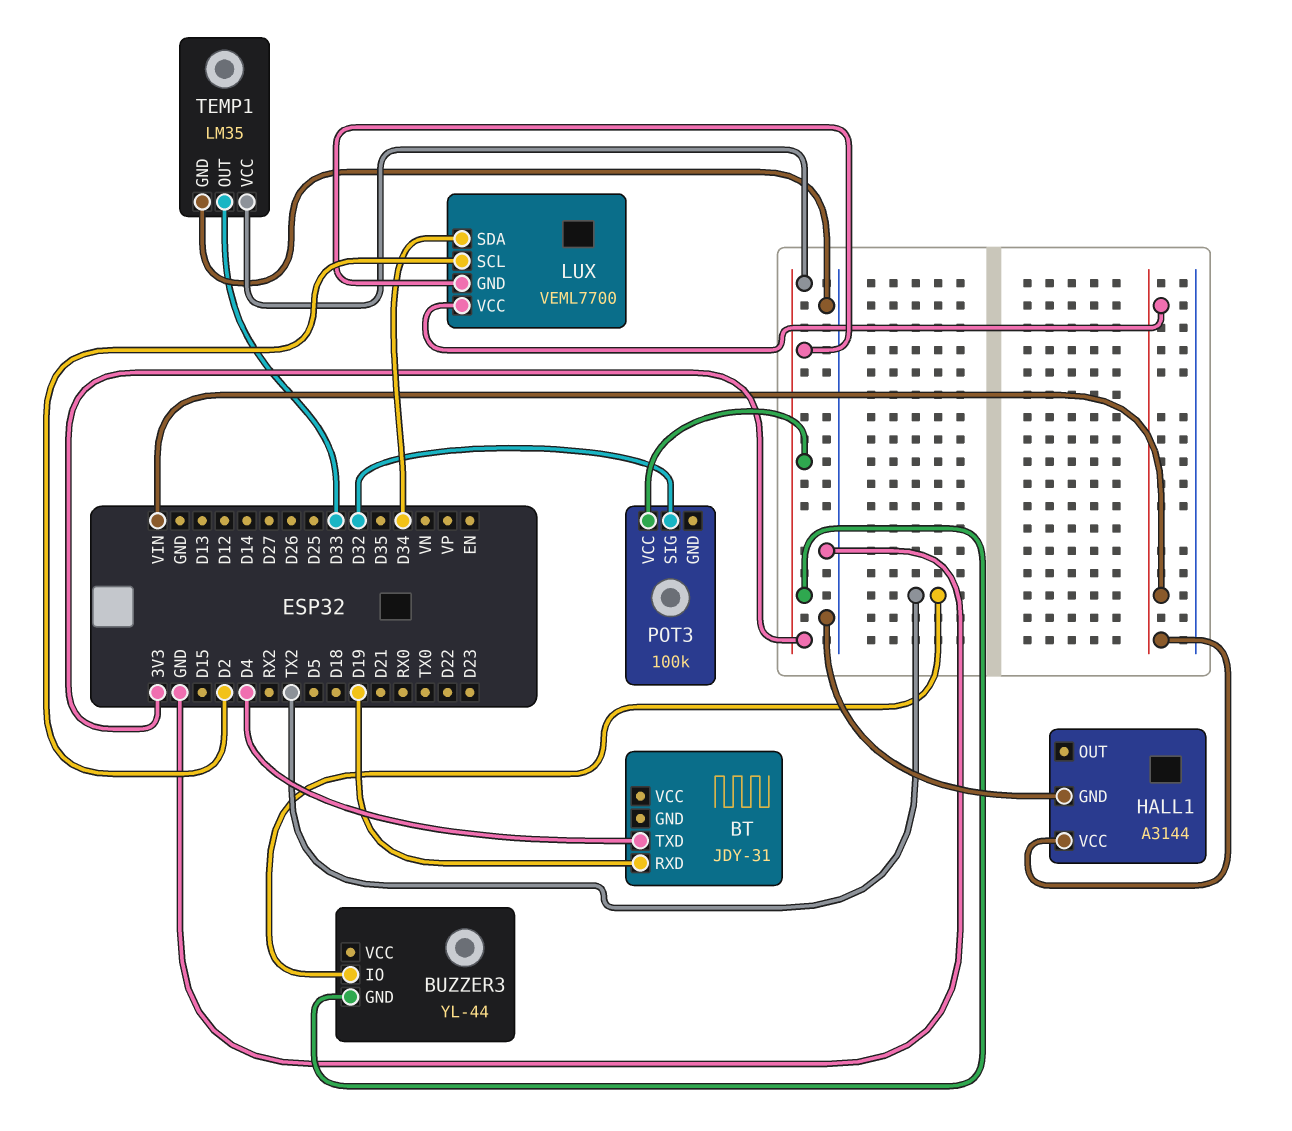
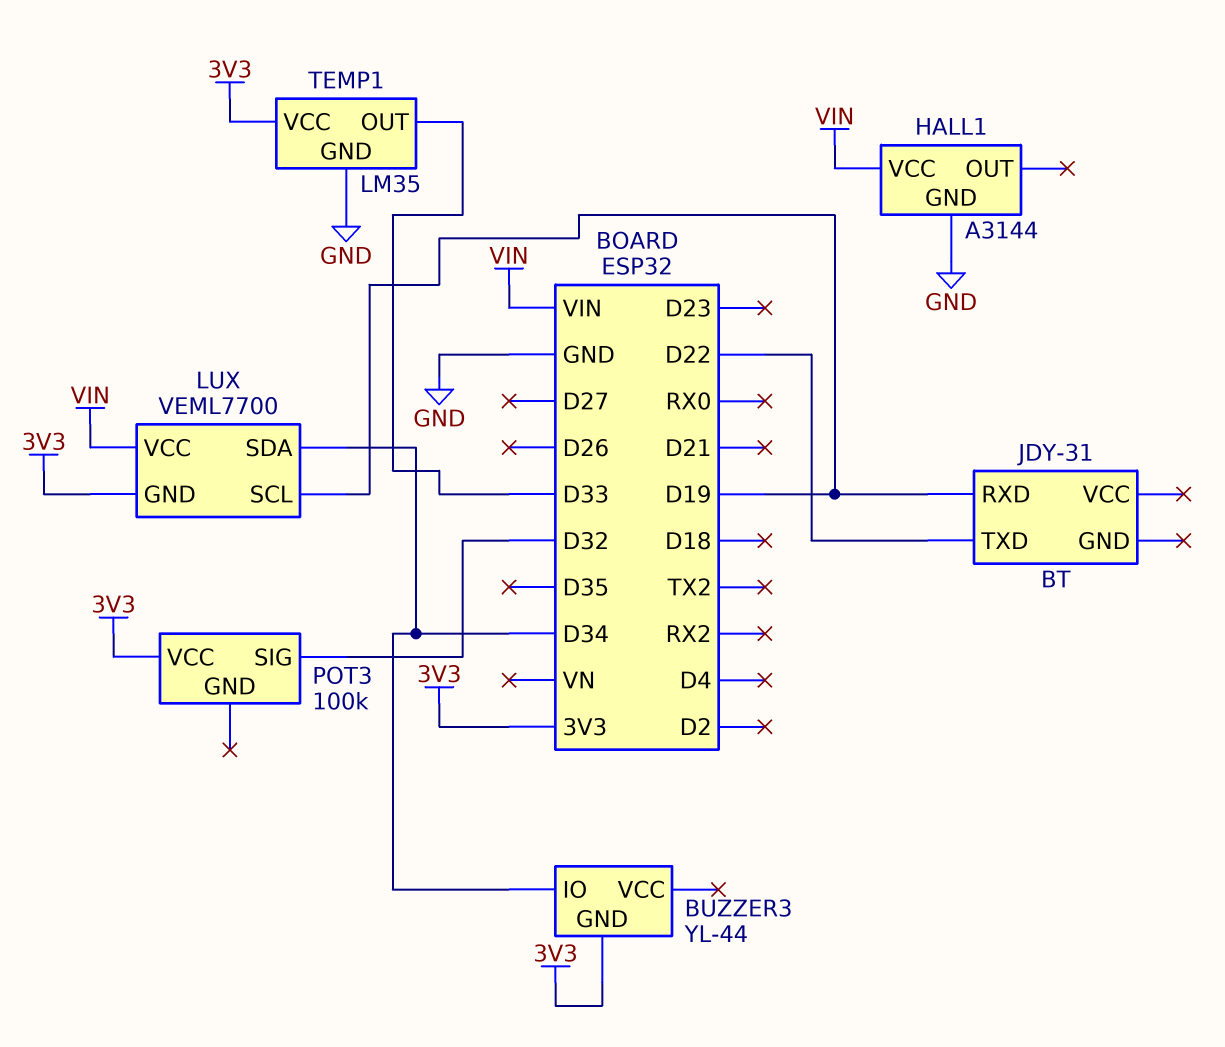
BT pin TXD: D4 -> D22
BUZZER3 pin IO: TX2 -> D34
LUX pin SCL: D2 -> D19

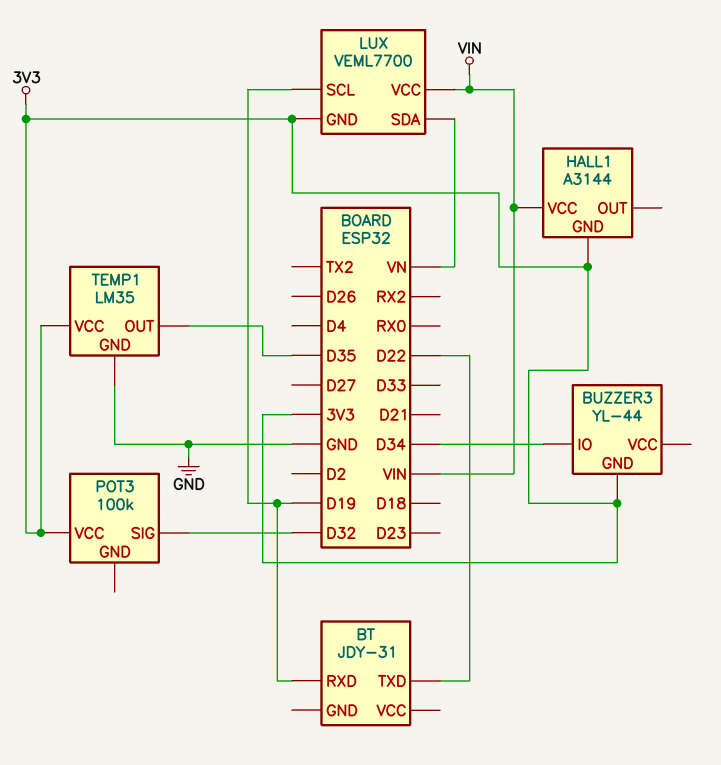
HALL1 pin GND: GND -> 3V3
LUX pin SDA: D34 -> VN
TEMP1 pin OUT: D33 -> D35

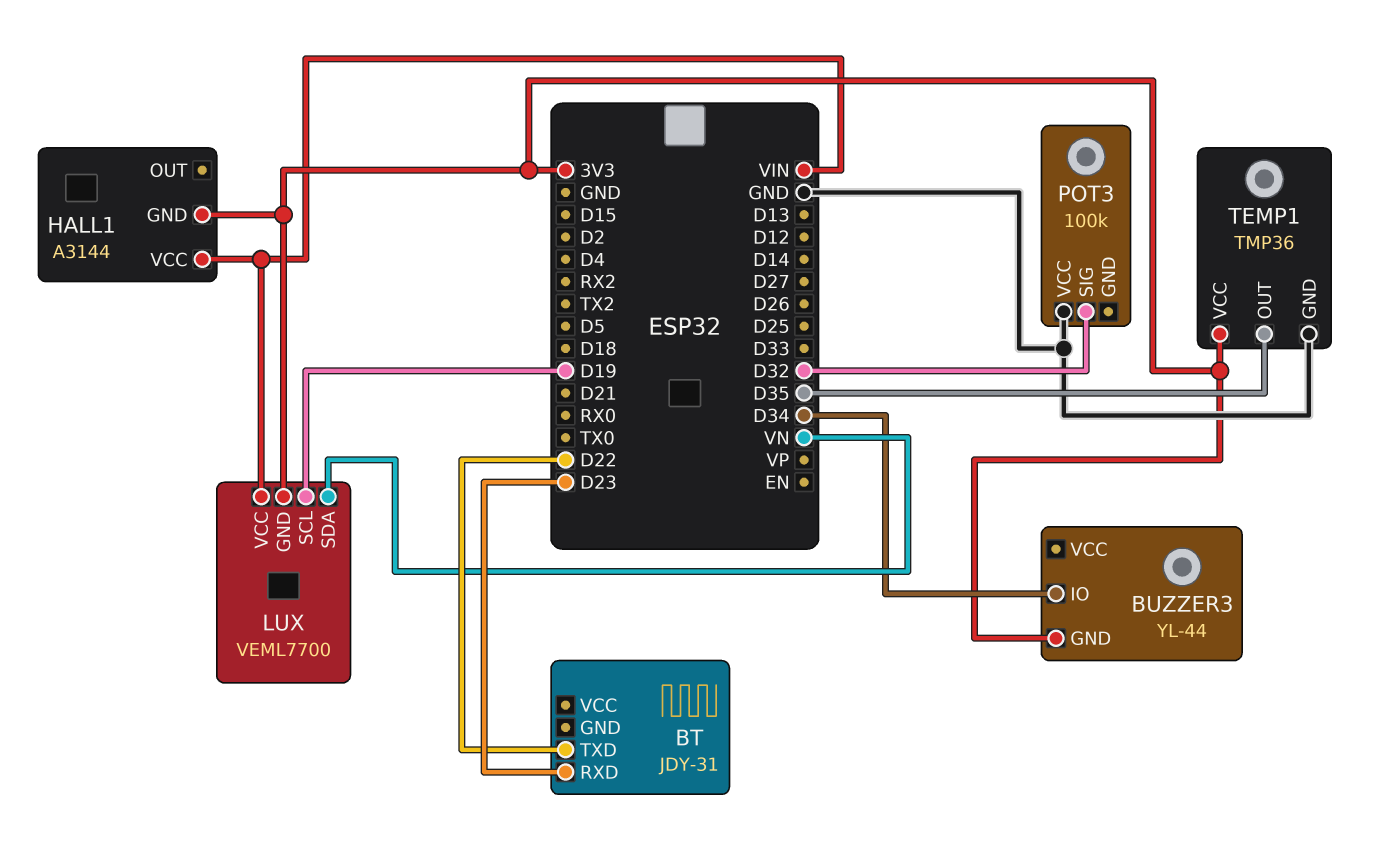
BT pin RXD: D19 -> D23
POT3 pin VCC: 3V3 -> GND
TEMP1: LM35 -> TMP36

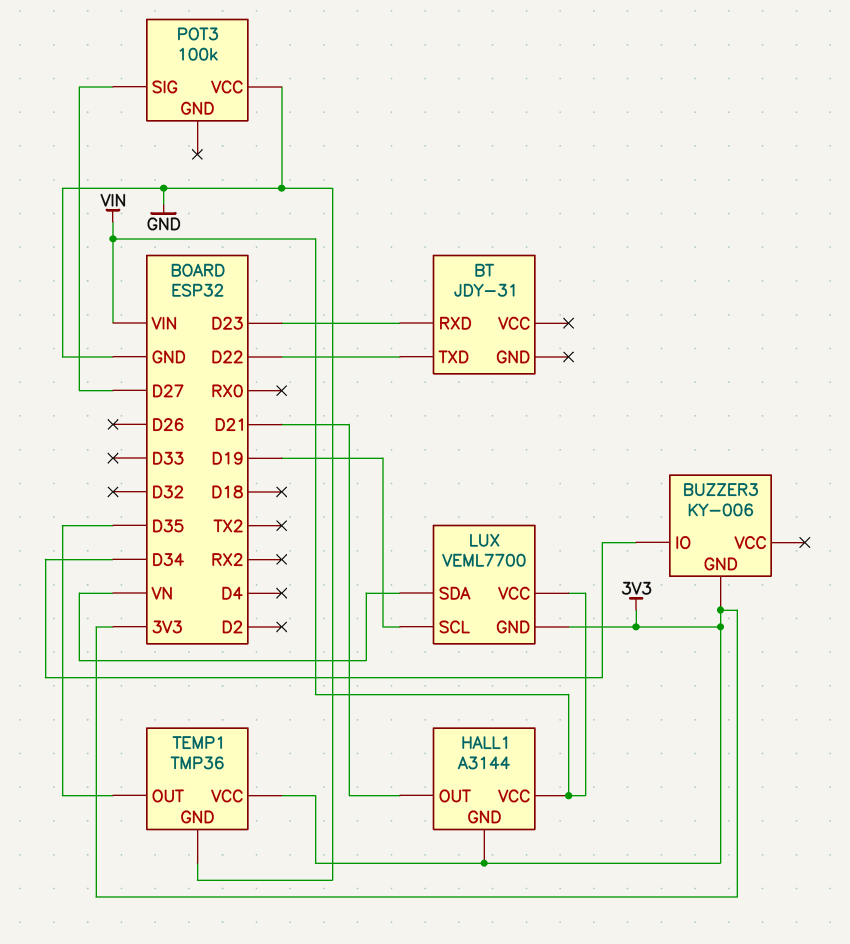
BUZZER3: YL-44 -> KY-006
HALL1 pin OUT: none -> D21
POT3 pin SIG: D32 -> D27

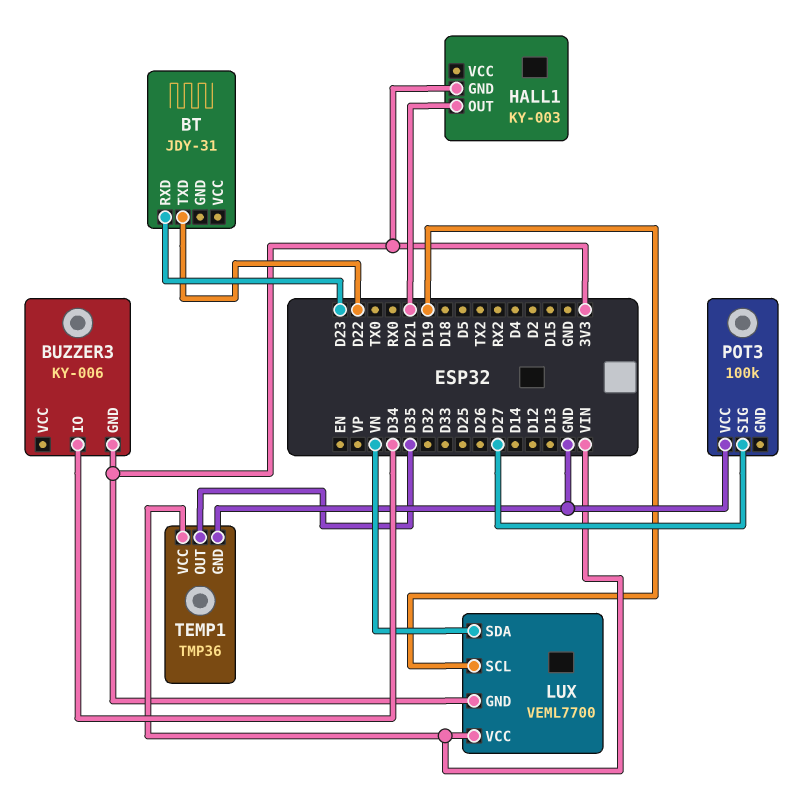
HALL1: A3144 -> KY-003
HALL1 pin VCC: VIN -> none
TEMP1 pin VCC: 3V3 -> VIN

